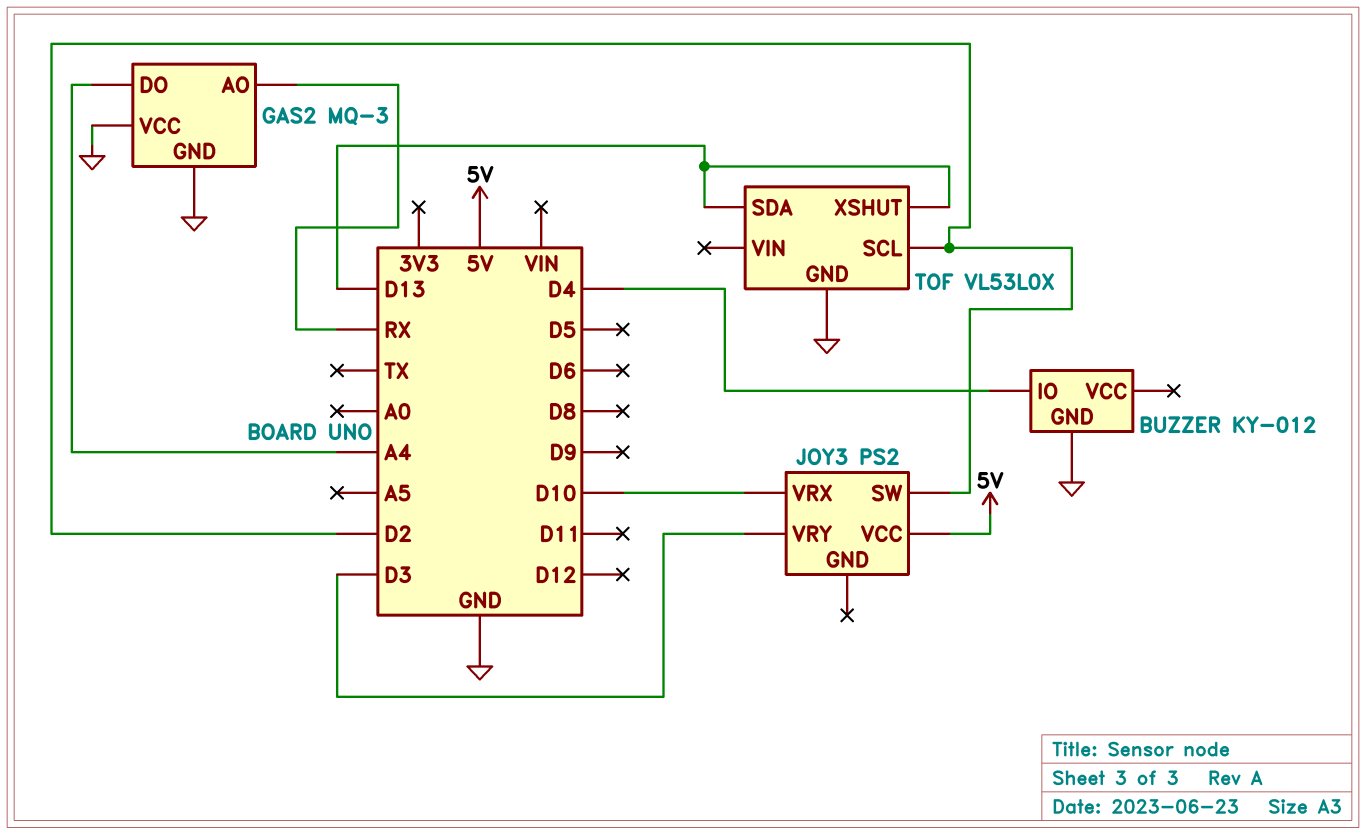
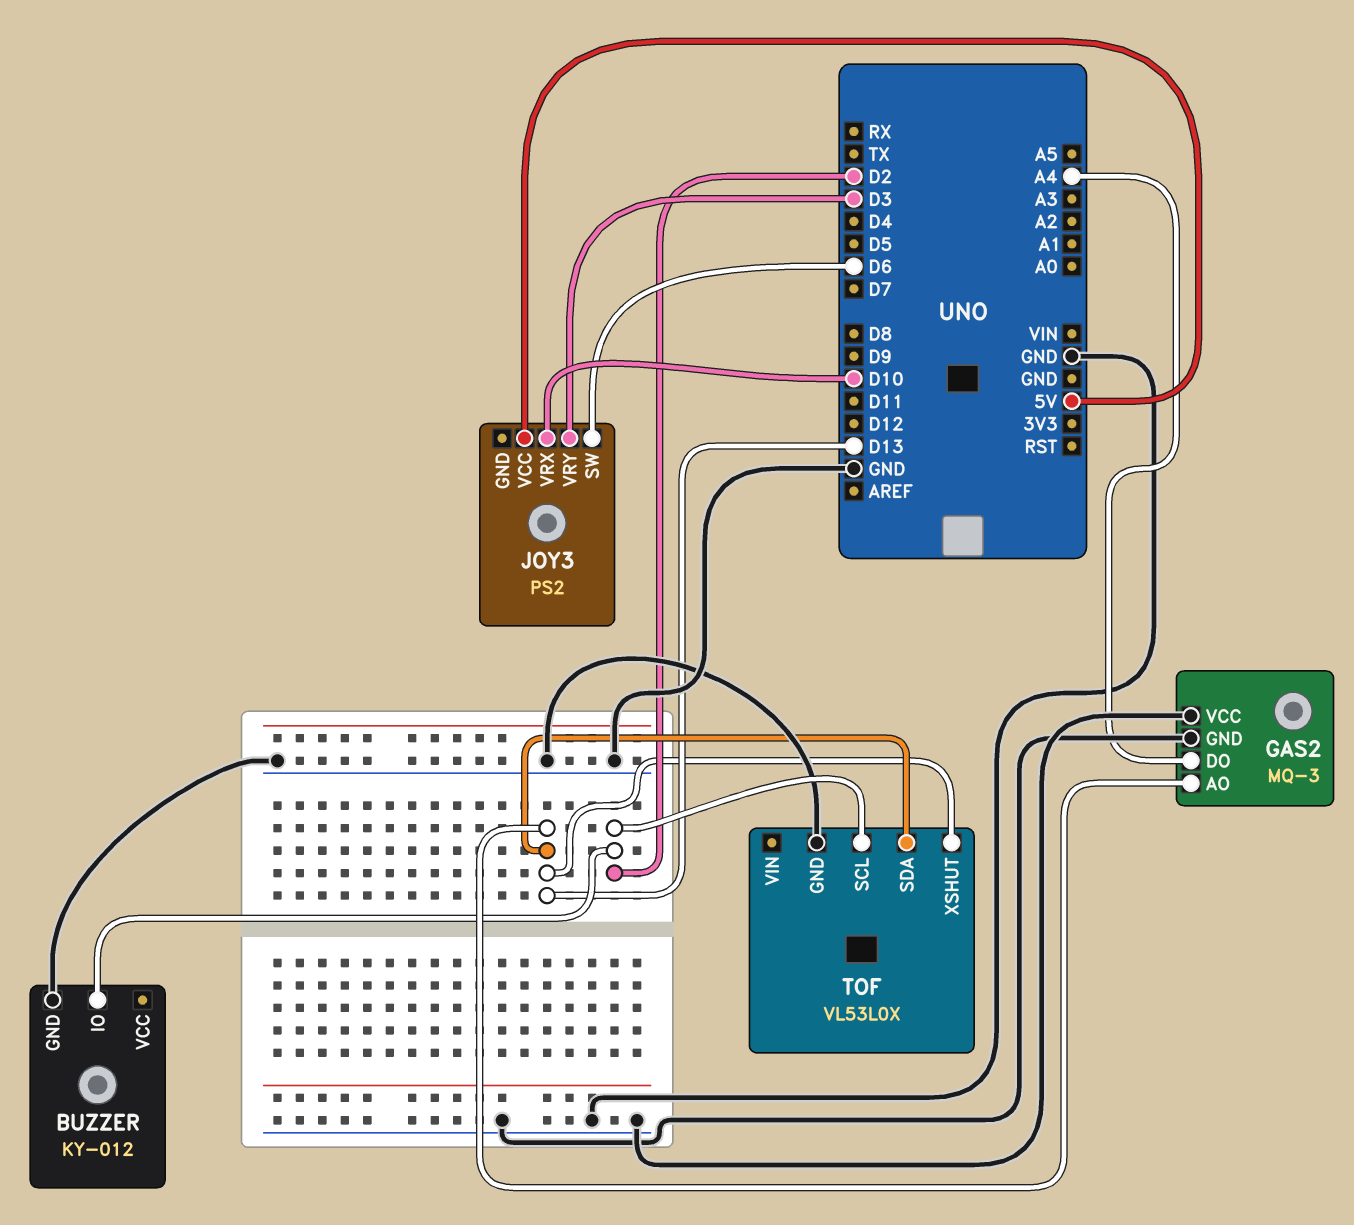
BUZZER pin IO: D4 -> D2
GAS2 pin AO: RX -> D13
JOY3 pin SW: D2 -> D6

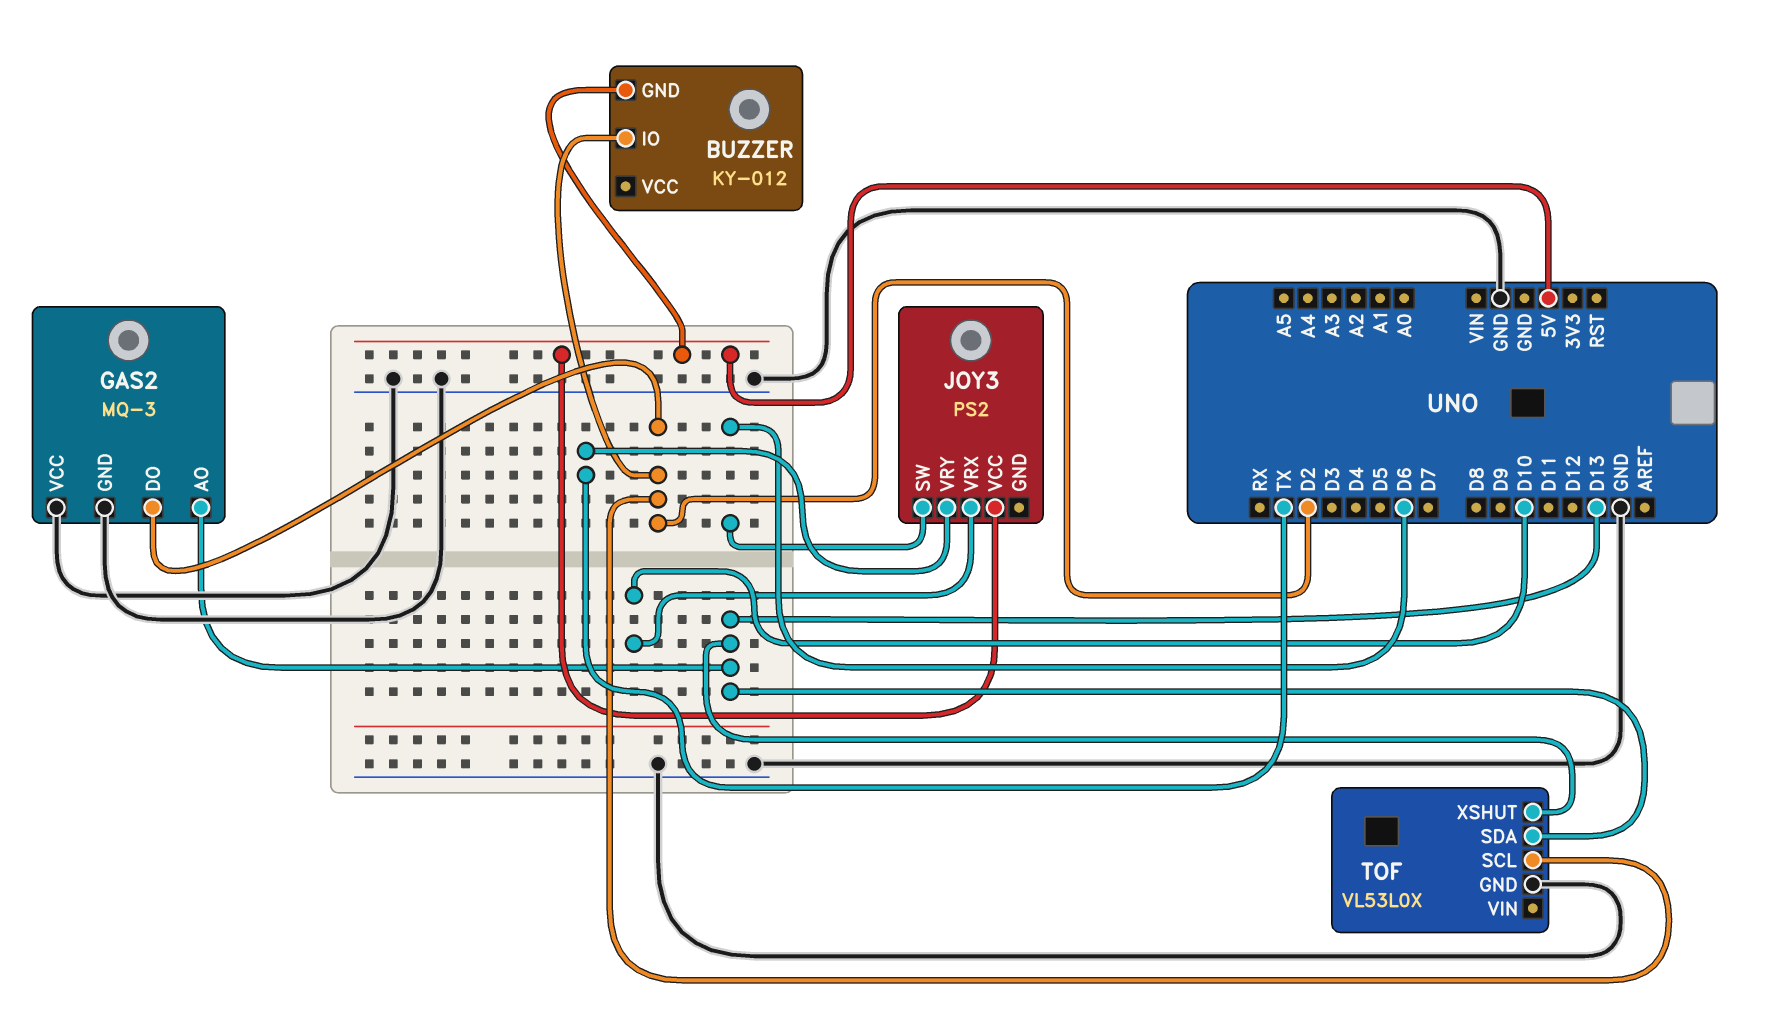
BUZZER pin GND: GND -> 5V
GAS2 pin DO: A4 -> D2
JOY3 pin VRY: D3 -> TX

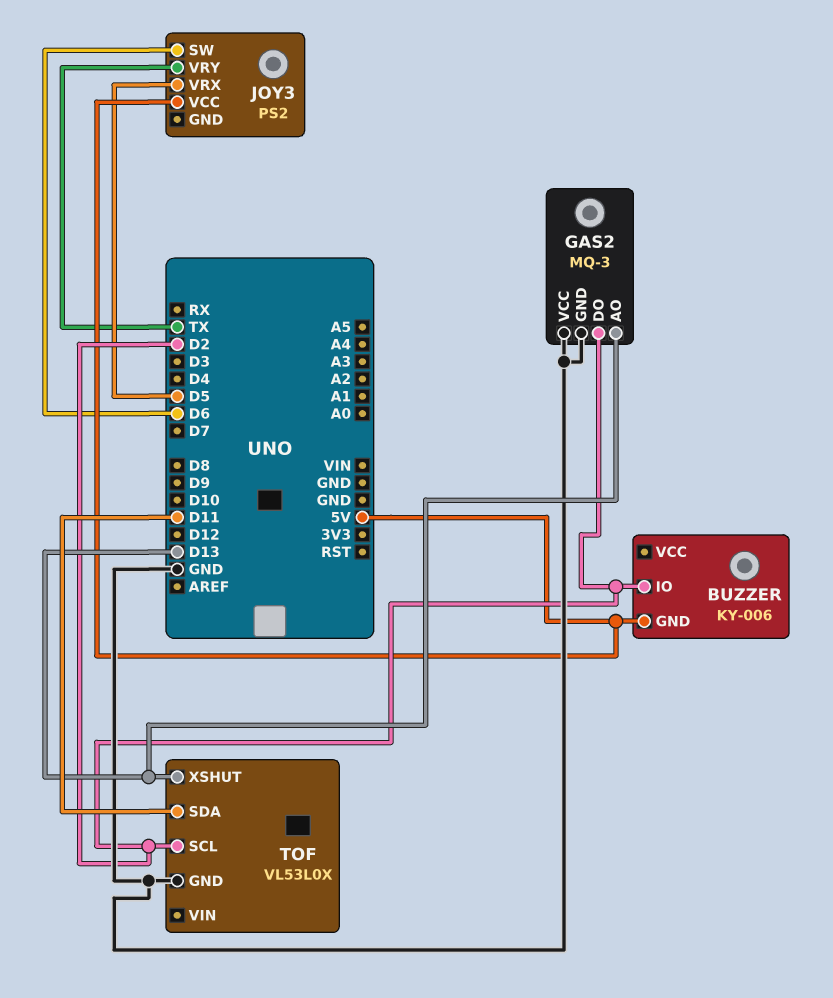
BUZZER: KY-012 -> KY-006
JOY3 pin VRX: D10 -> D5
TOF pin SDA: D13 -> D11

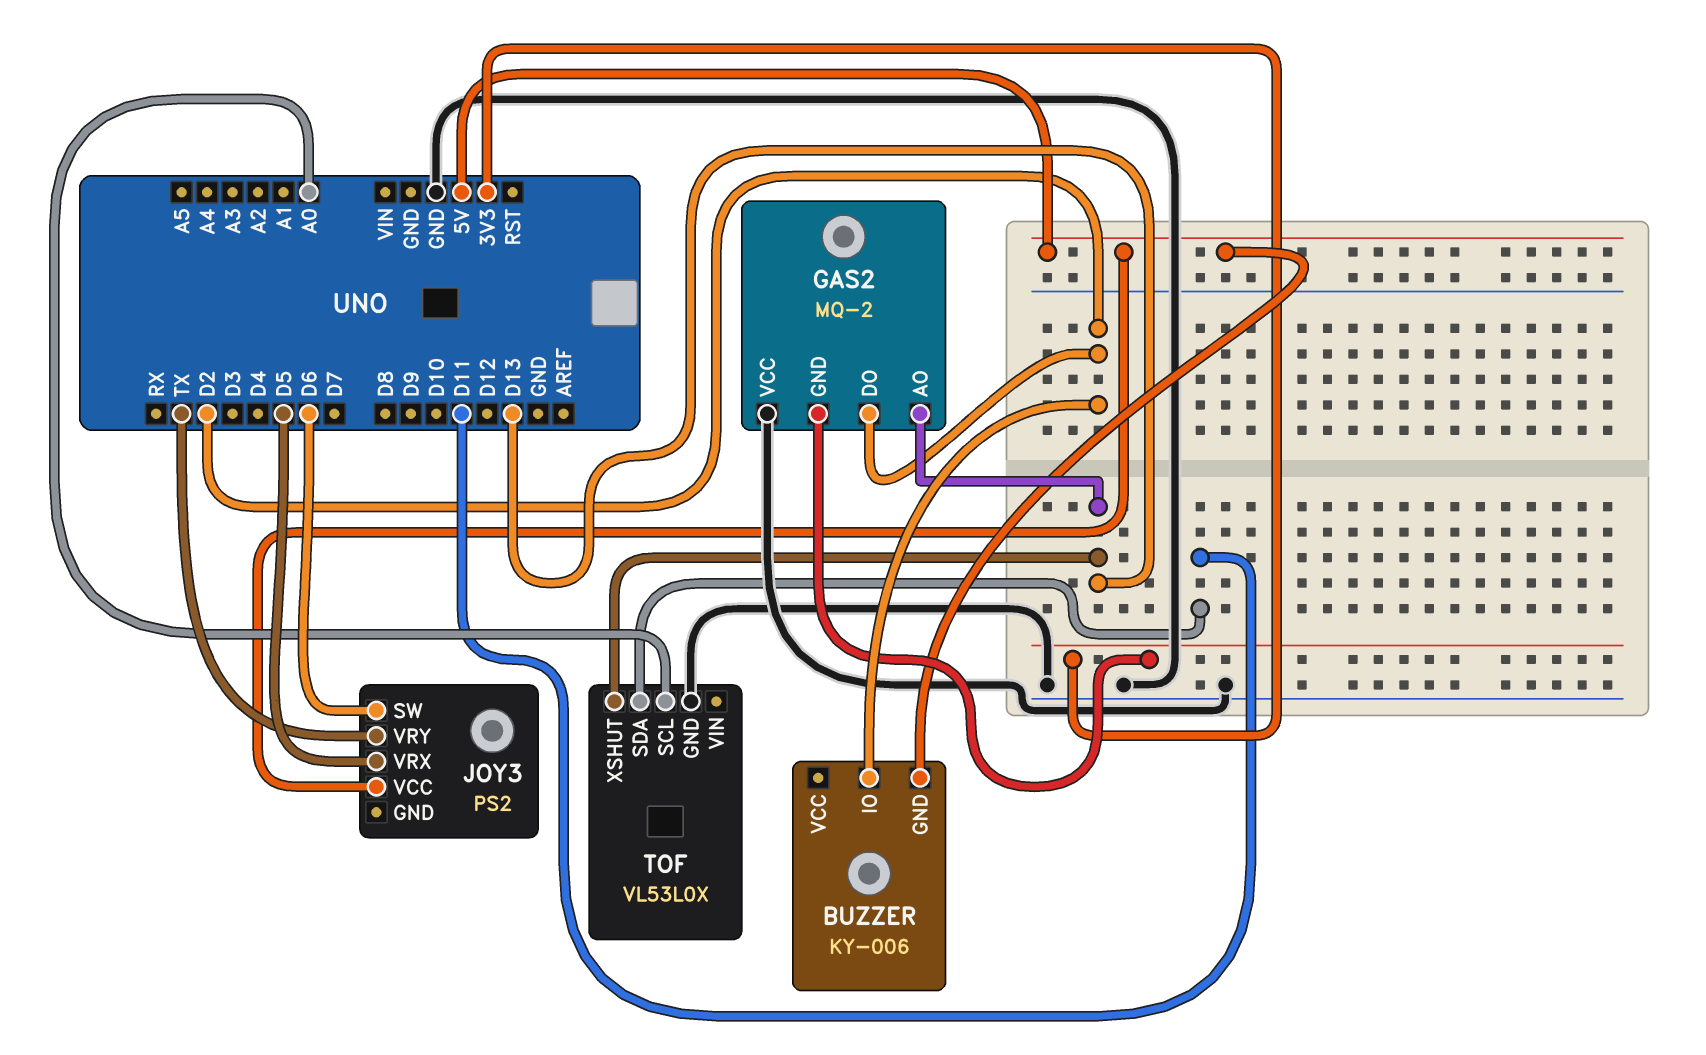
GAS2: MQ-3 -> MQ-2
GAS2 pin GND: GND -> 3V3
TOF pin SCL: D2 -> A0

